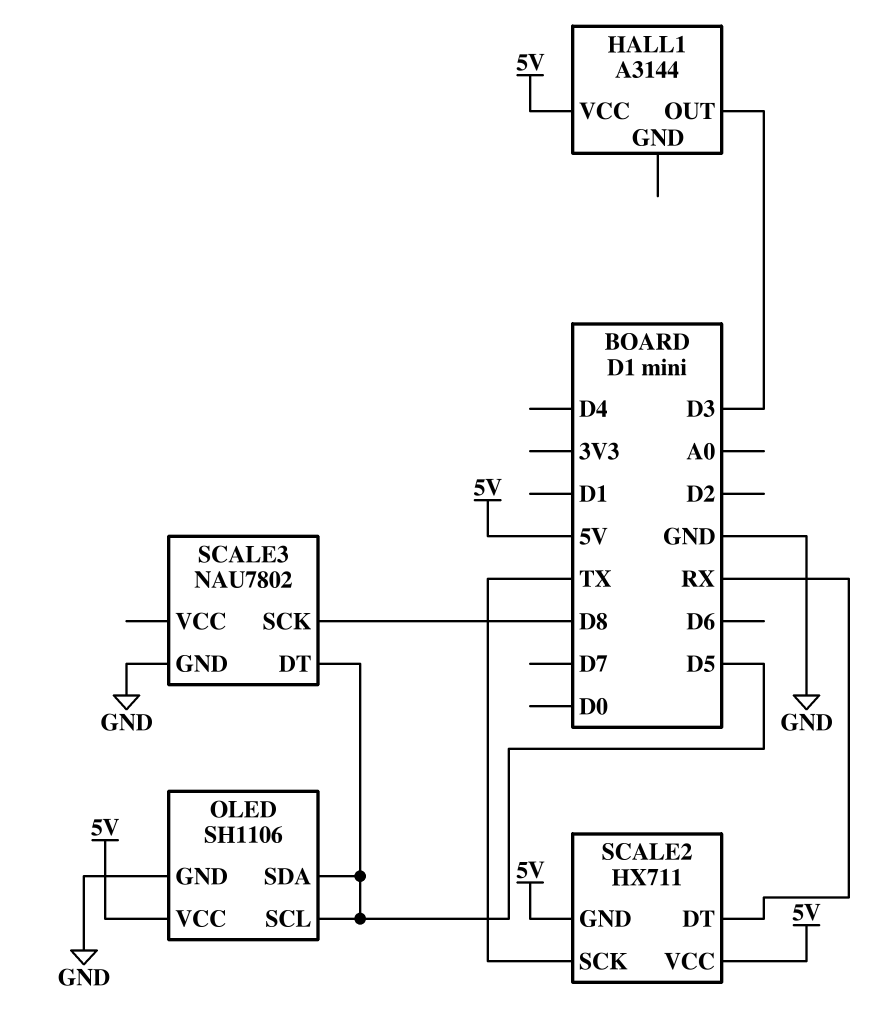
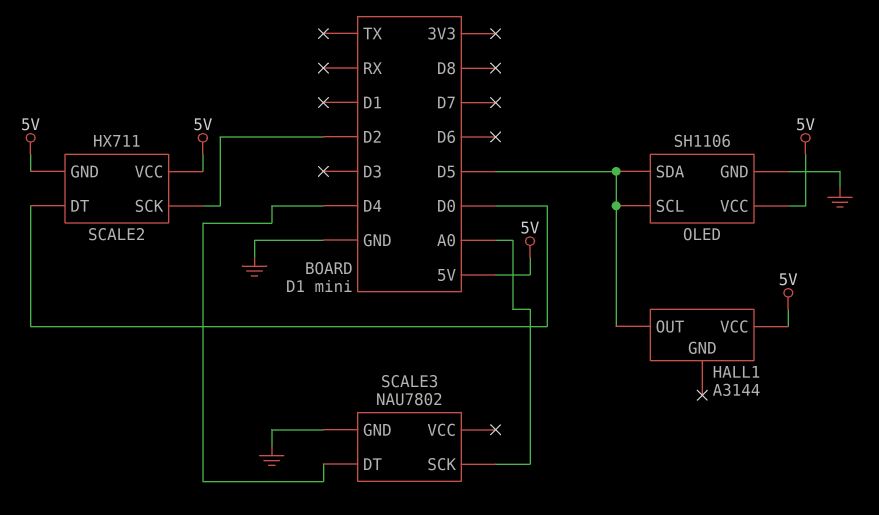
HALL1 pin OUT: D3 -> D5
SCALE2 pin DT: RX -> D0
SCALE2 pin SCK: TX -> D2
SCALE3 pin DT: D5 -> D4
SCALE3 pin SCK: D8 -> A0

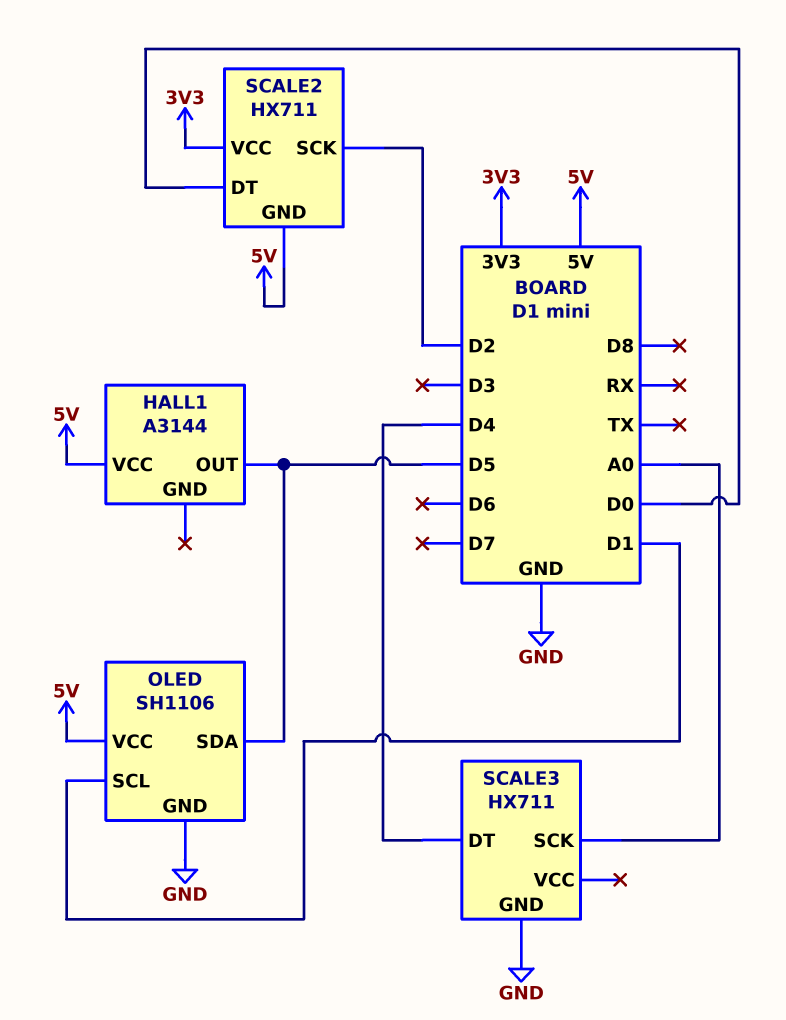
OLED pin SCL: D5 -> D1
SCALE2 pin VCC: 5V -> 3V3
SCALE3: NAU7802 -> HX711

